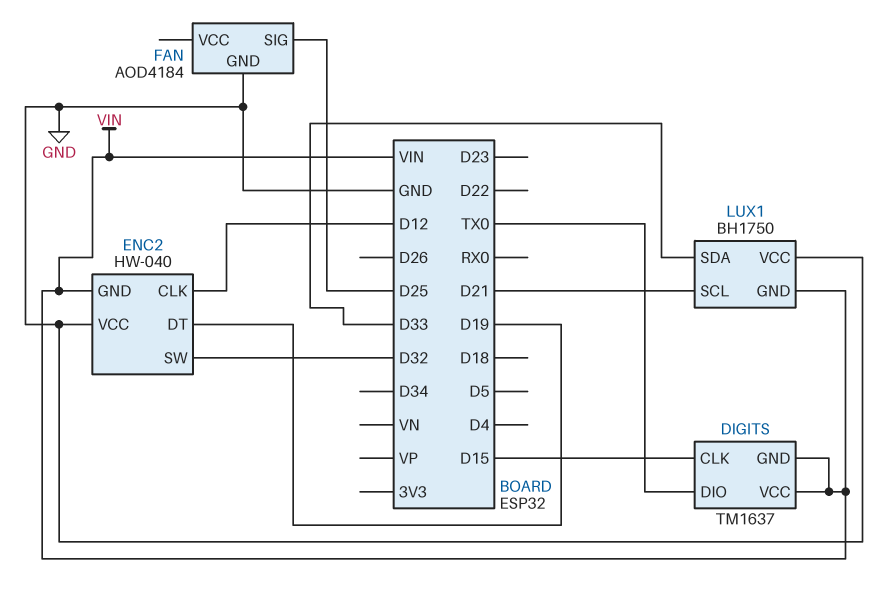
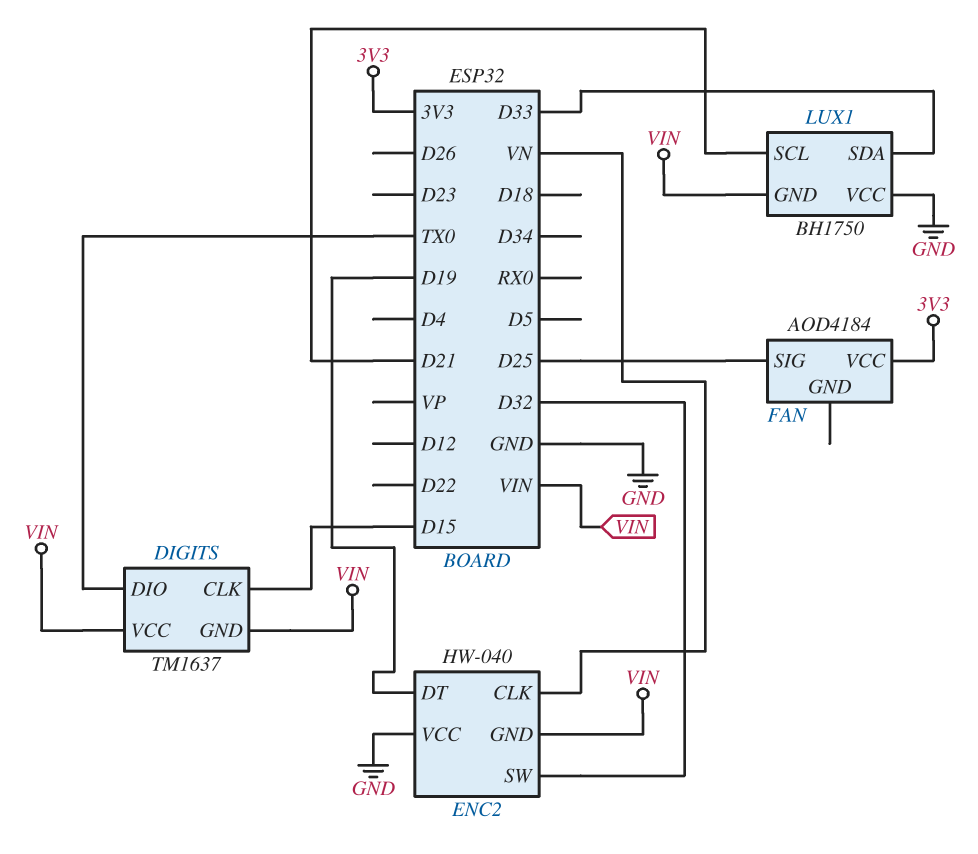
ENC2 pin CLK: D12 -> VN
FAN pin GND: GND -> none
FAN pin VCC: none -> 3V3

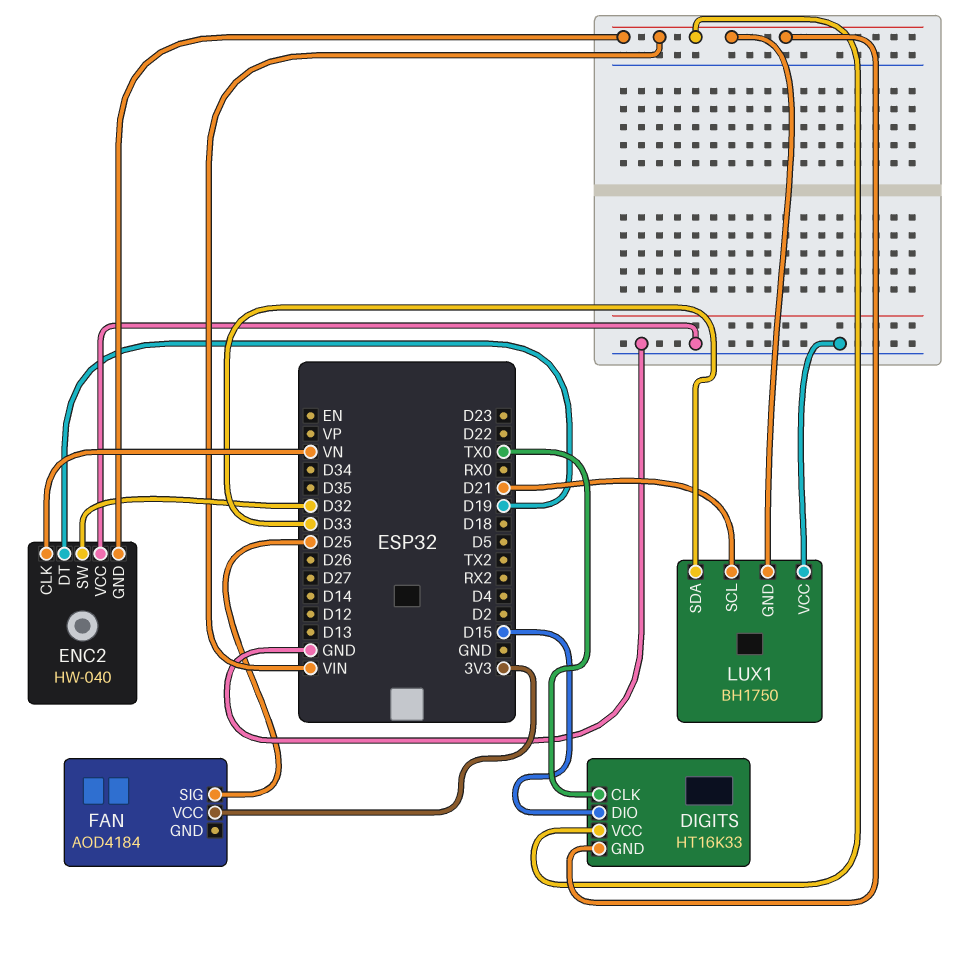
DIGITS: TM1637 -> HT16K33
DIGITS pin CLK: D15 -> TX0
DIGITS pin DIO: TX0 -> D15

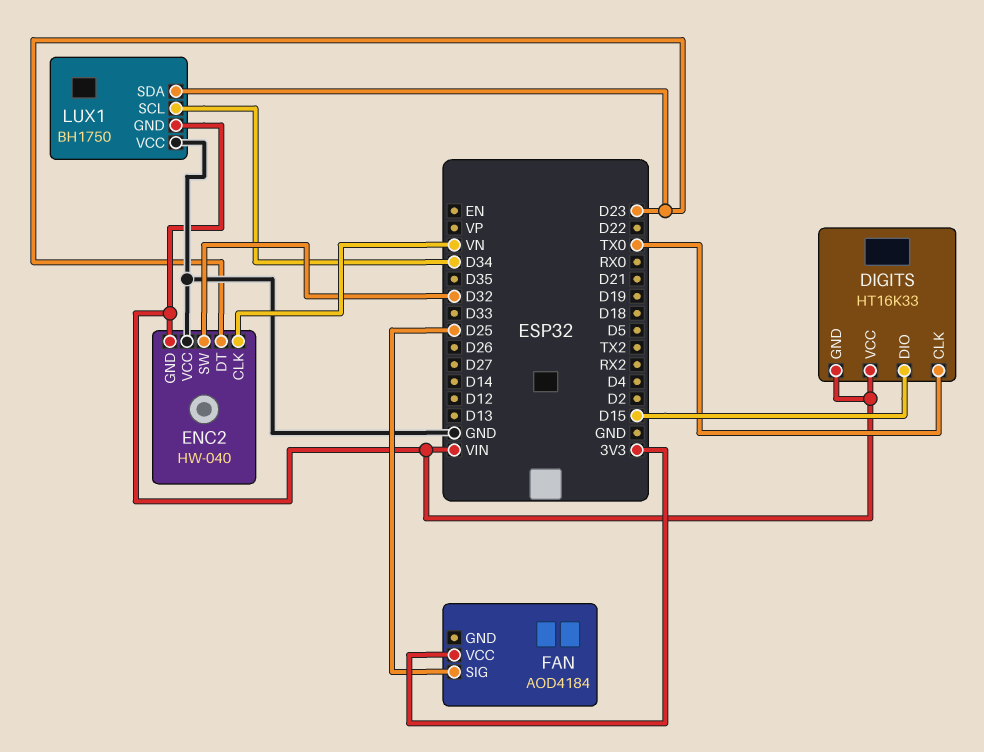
ENC2 pin DT: D19 -> D23
LUX1 pin SCL: D21 -> D34
LUX1 pin SDA: D33 -> D23

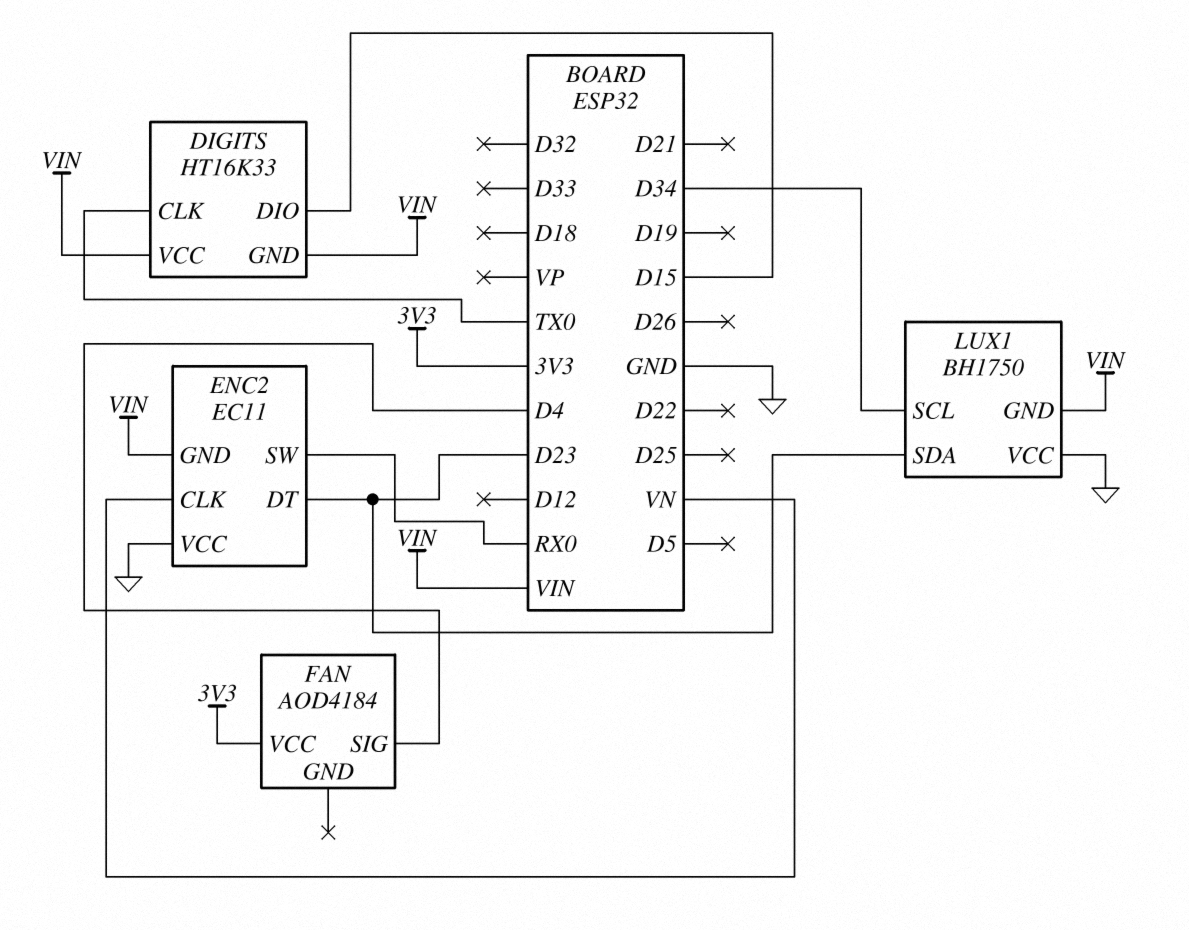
ENC2: HW-040 -> EC11
ENC2 pin SW: D32 -> RX0
FAN pin SIG: D25 -> D4

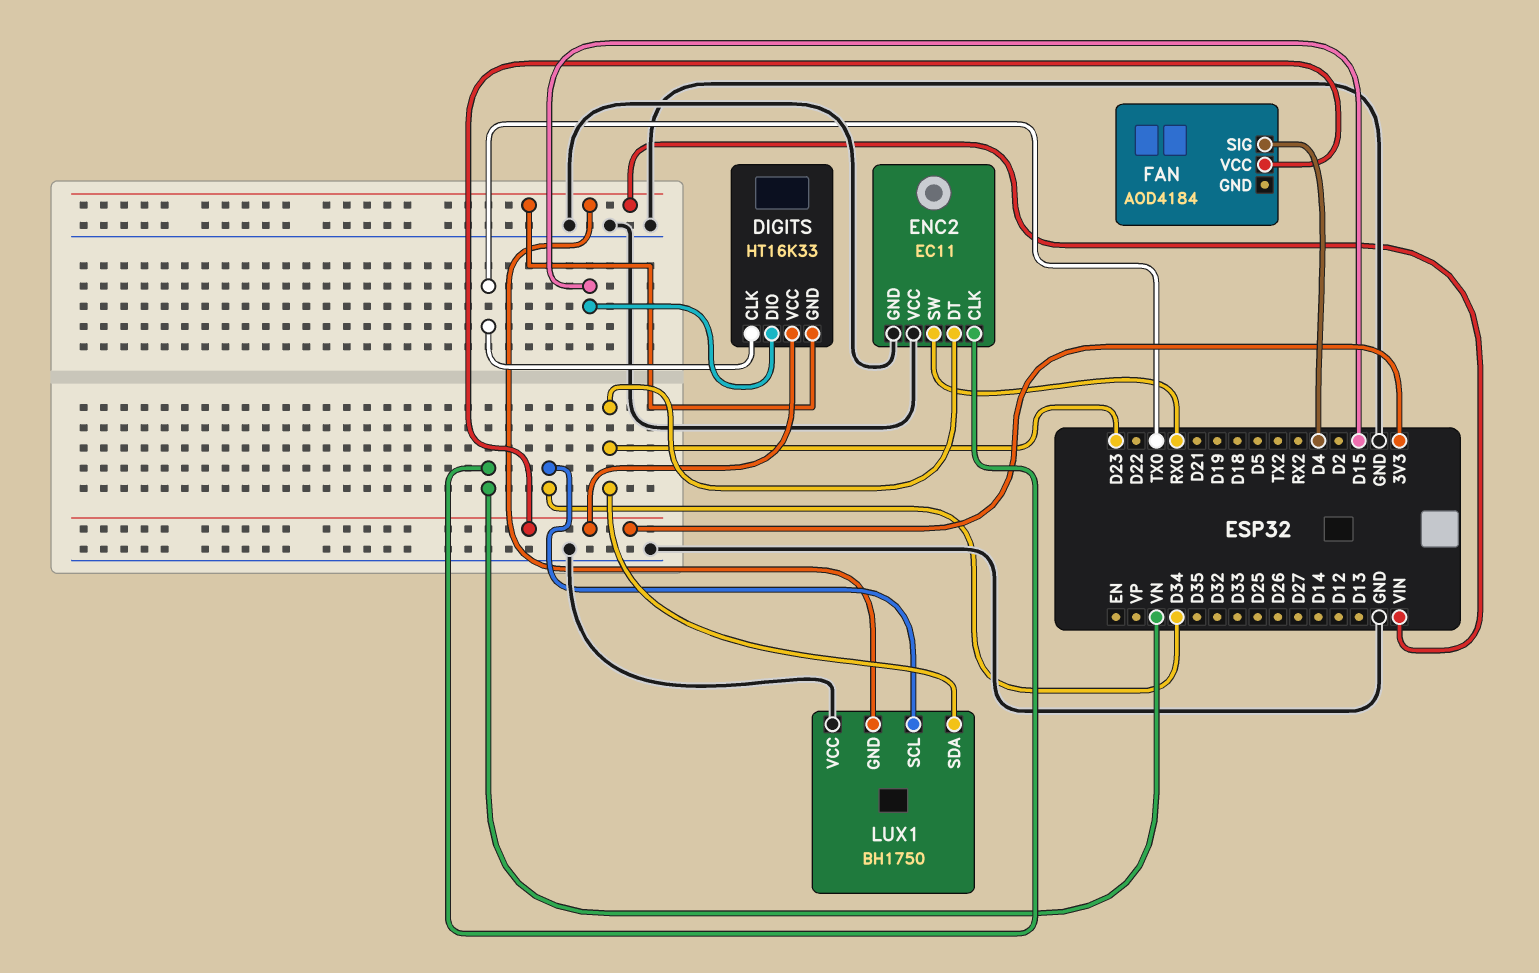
DIGITS pin VCC: VIN -> 3V3
ENC2 pin GND: VIN -> GND

